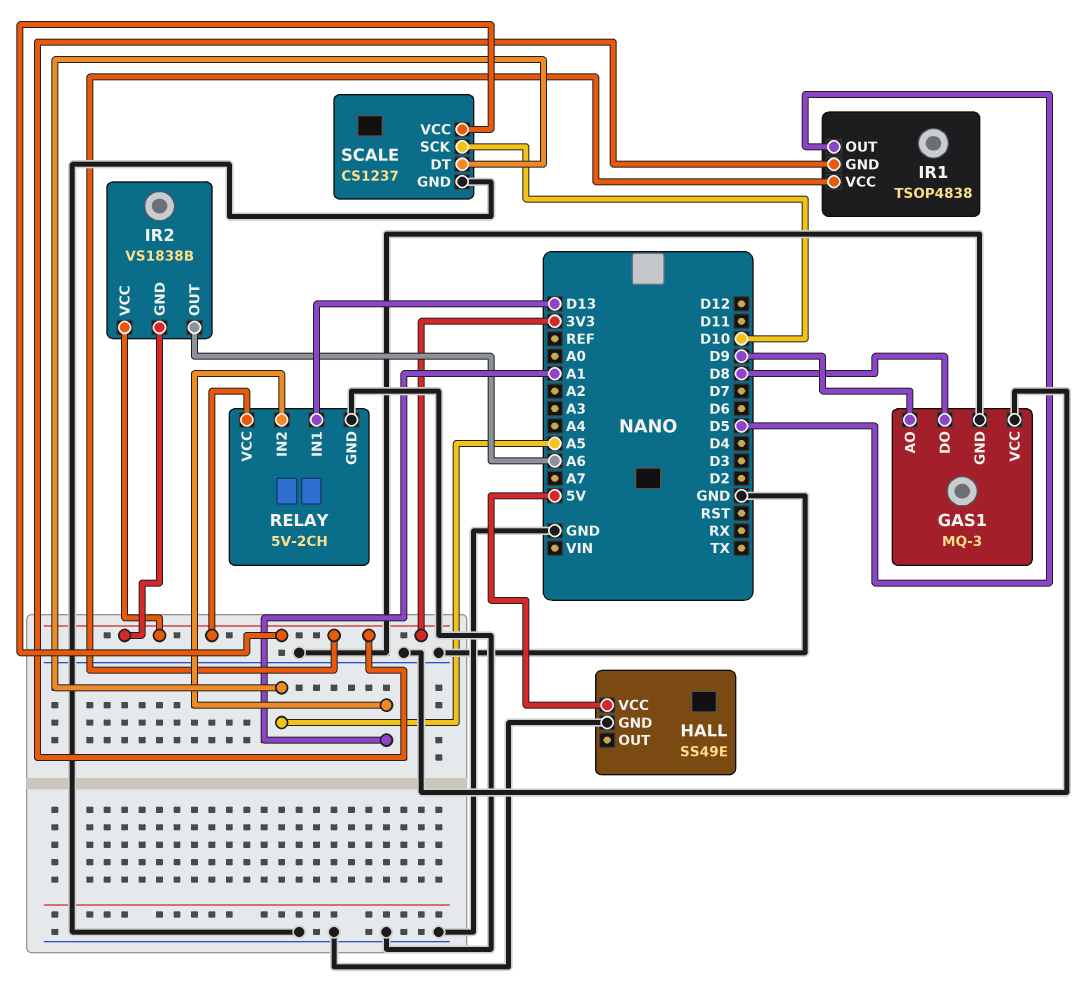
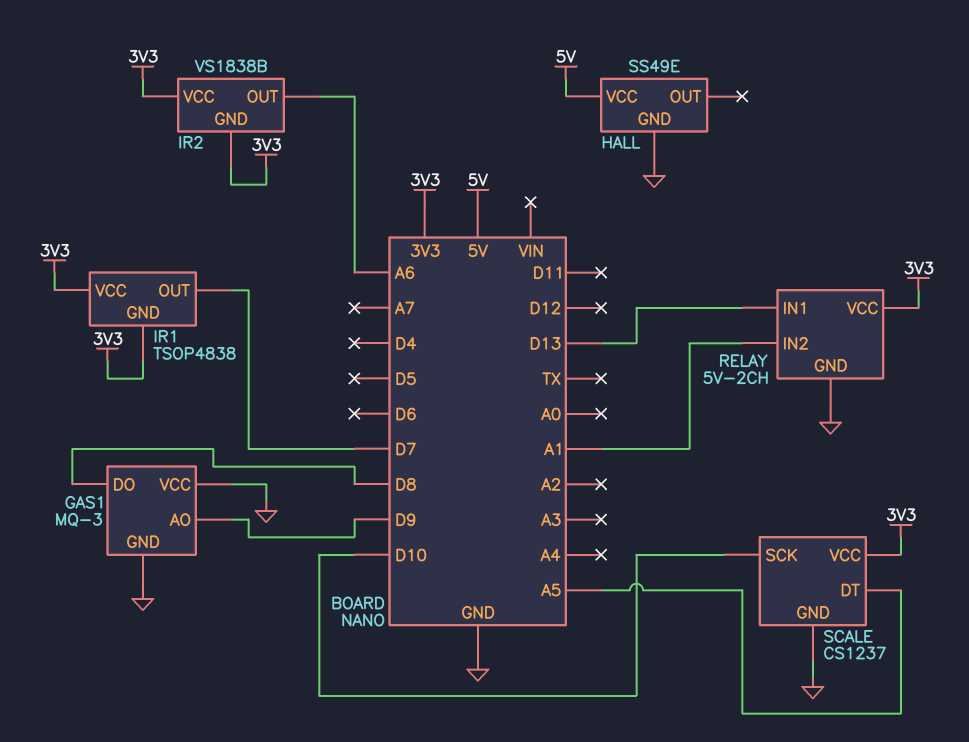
IR1 pin OUT: D5 -> D7

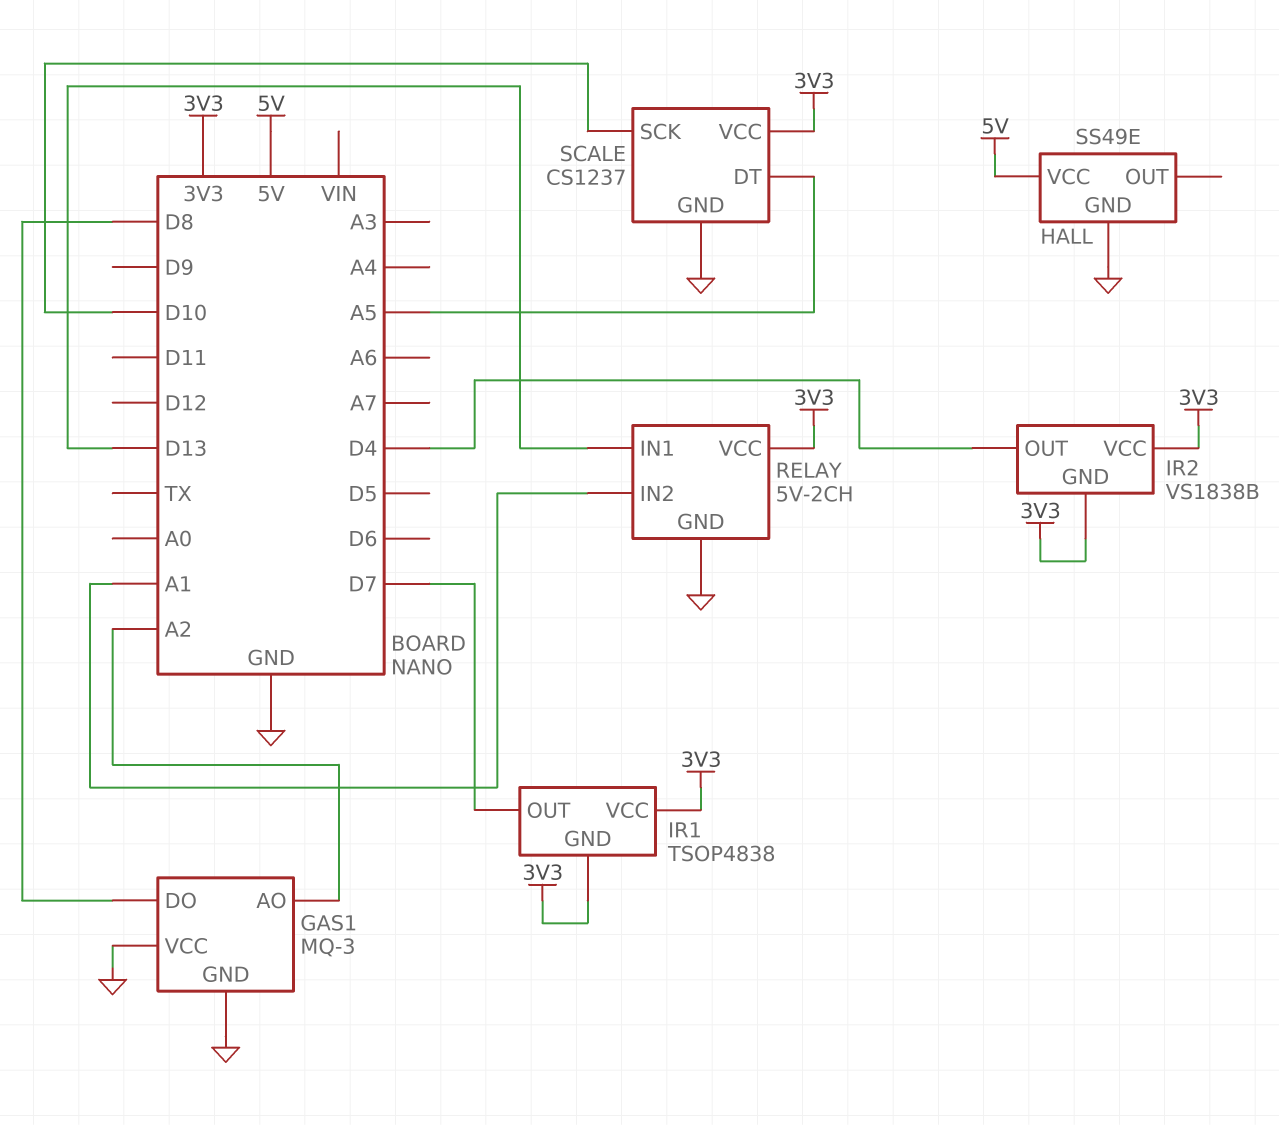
GAS1 pin AO: D9 -> A2
IR2 pin OUT: A6 -> D4

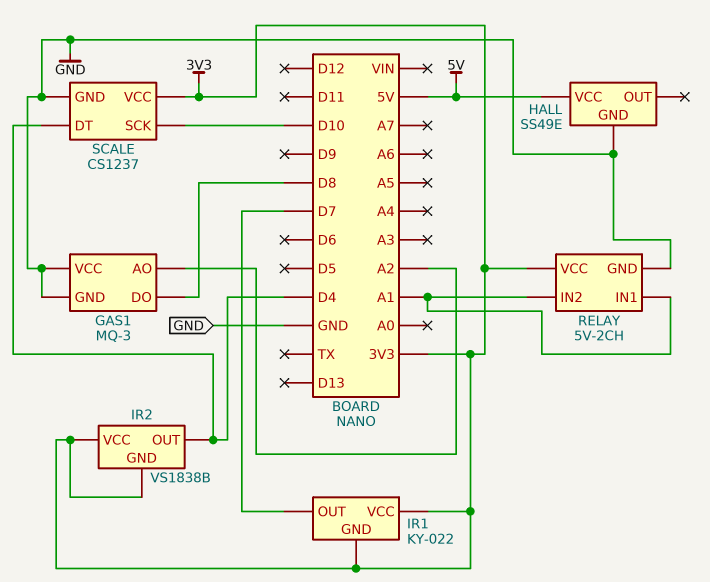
IR1: TSOP4838 -> KY-022
RELAY pin IN1: D13 -> A1
SCALE pin DT: A5 -> D4

